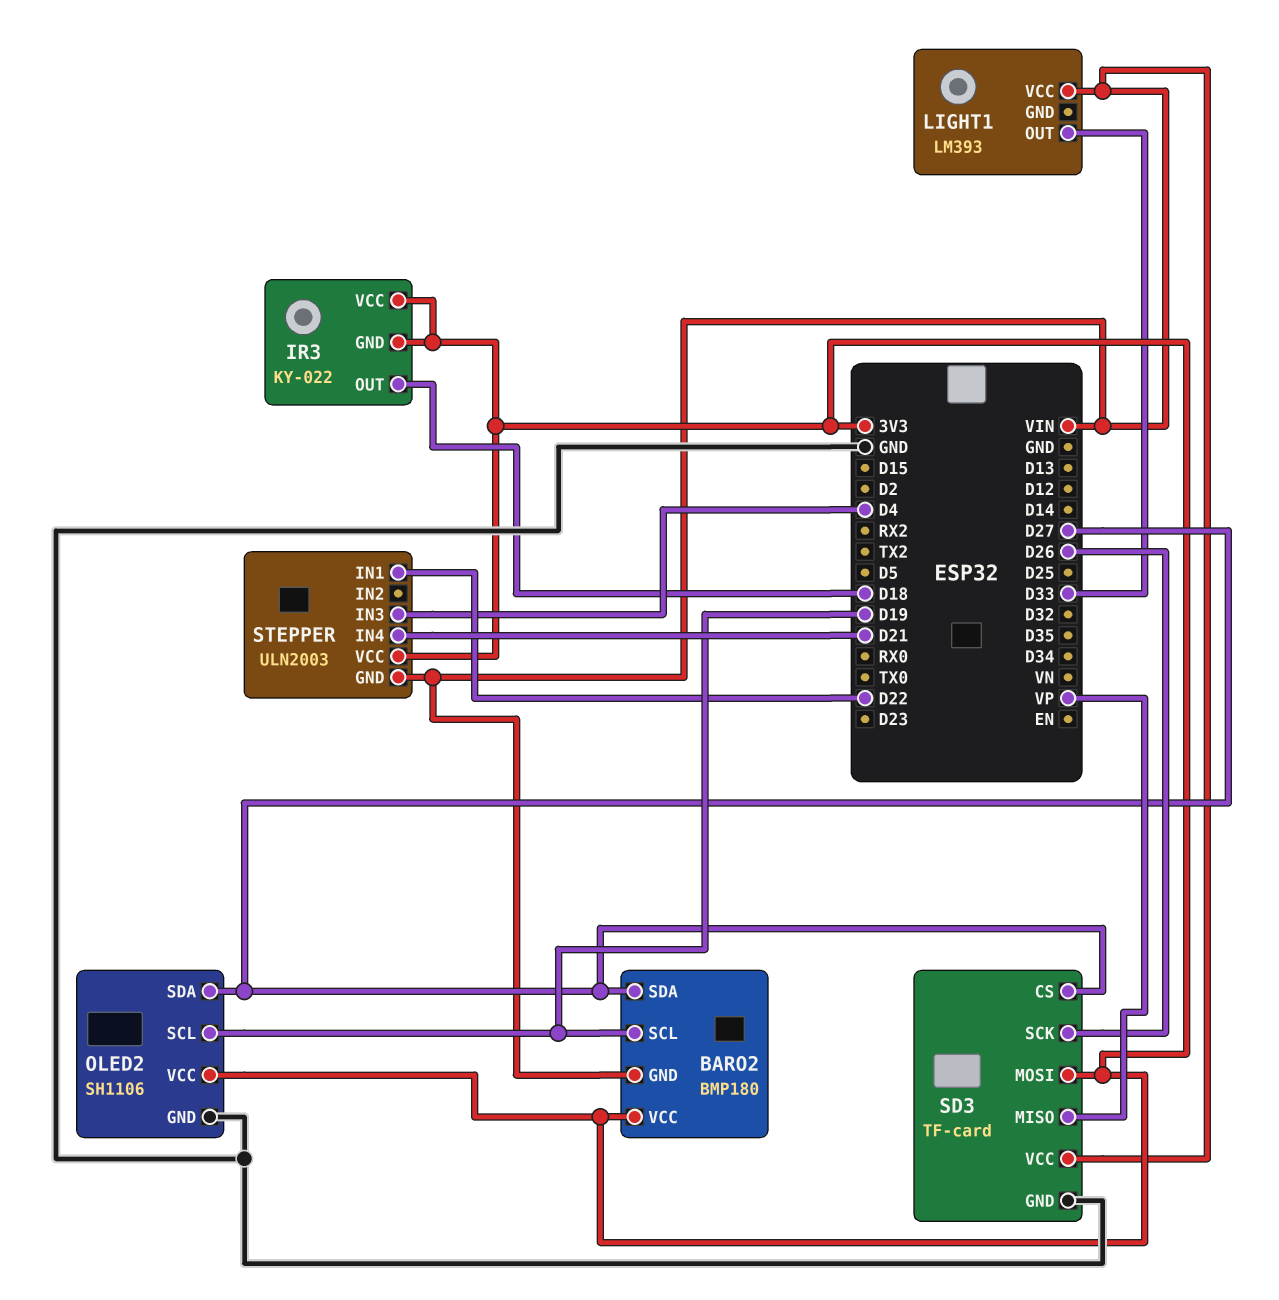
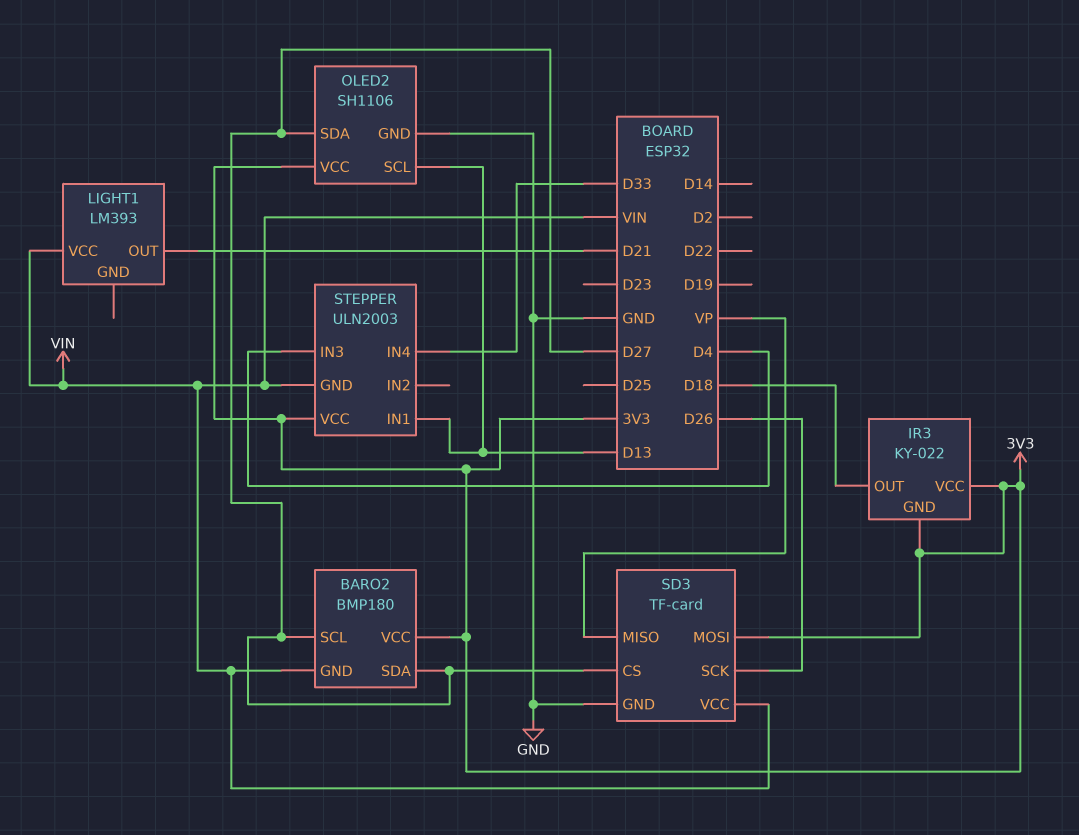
BARO2 pin SCL: D19 -> D27
LIGHT1 pin OUT: D33 -> D21
OLED2 pin SCL: D19 -> D13
STEPPER pin IN1: D22 -> D13
STEPPER pin IN4: D21 -> D33

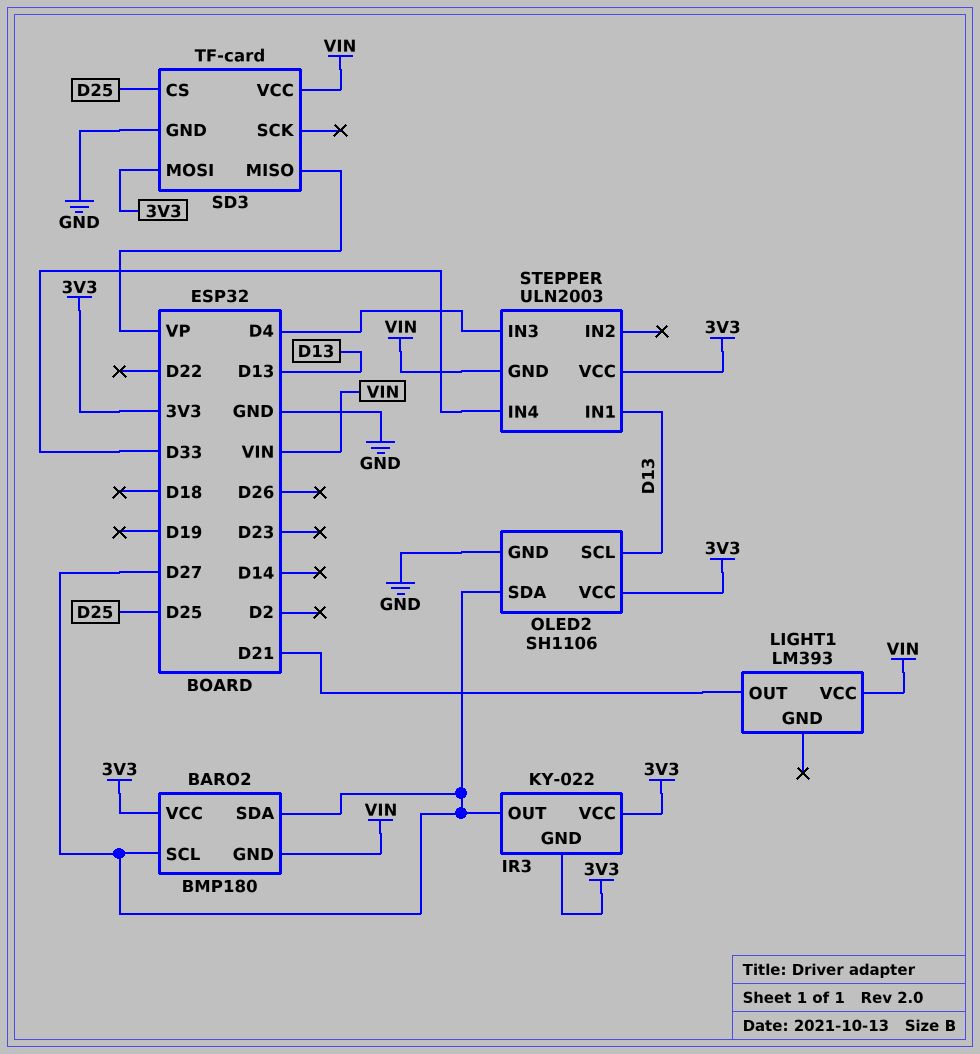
IR3 pin OUT: D18 -> D27
SD3 pin CS: D27 -> D25
SD3 pin SCK: D26 -> none

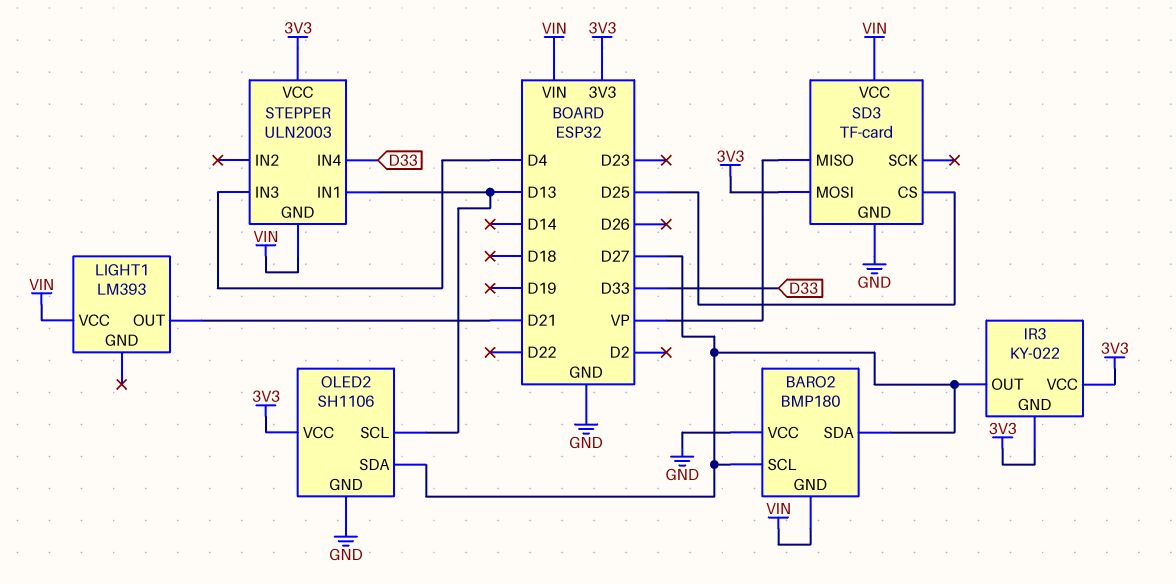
BARO2 pin VCC: 3V3 -> GND

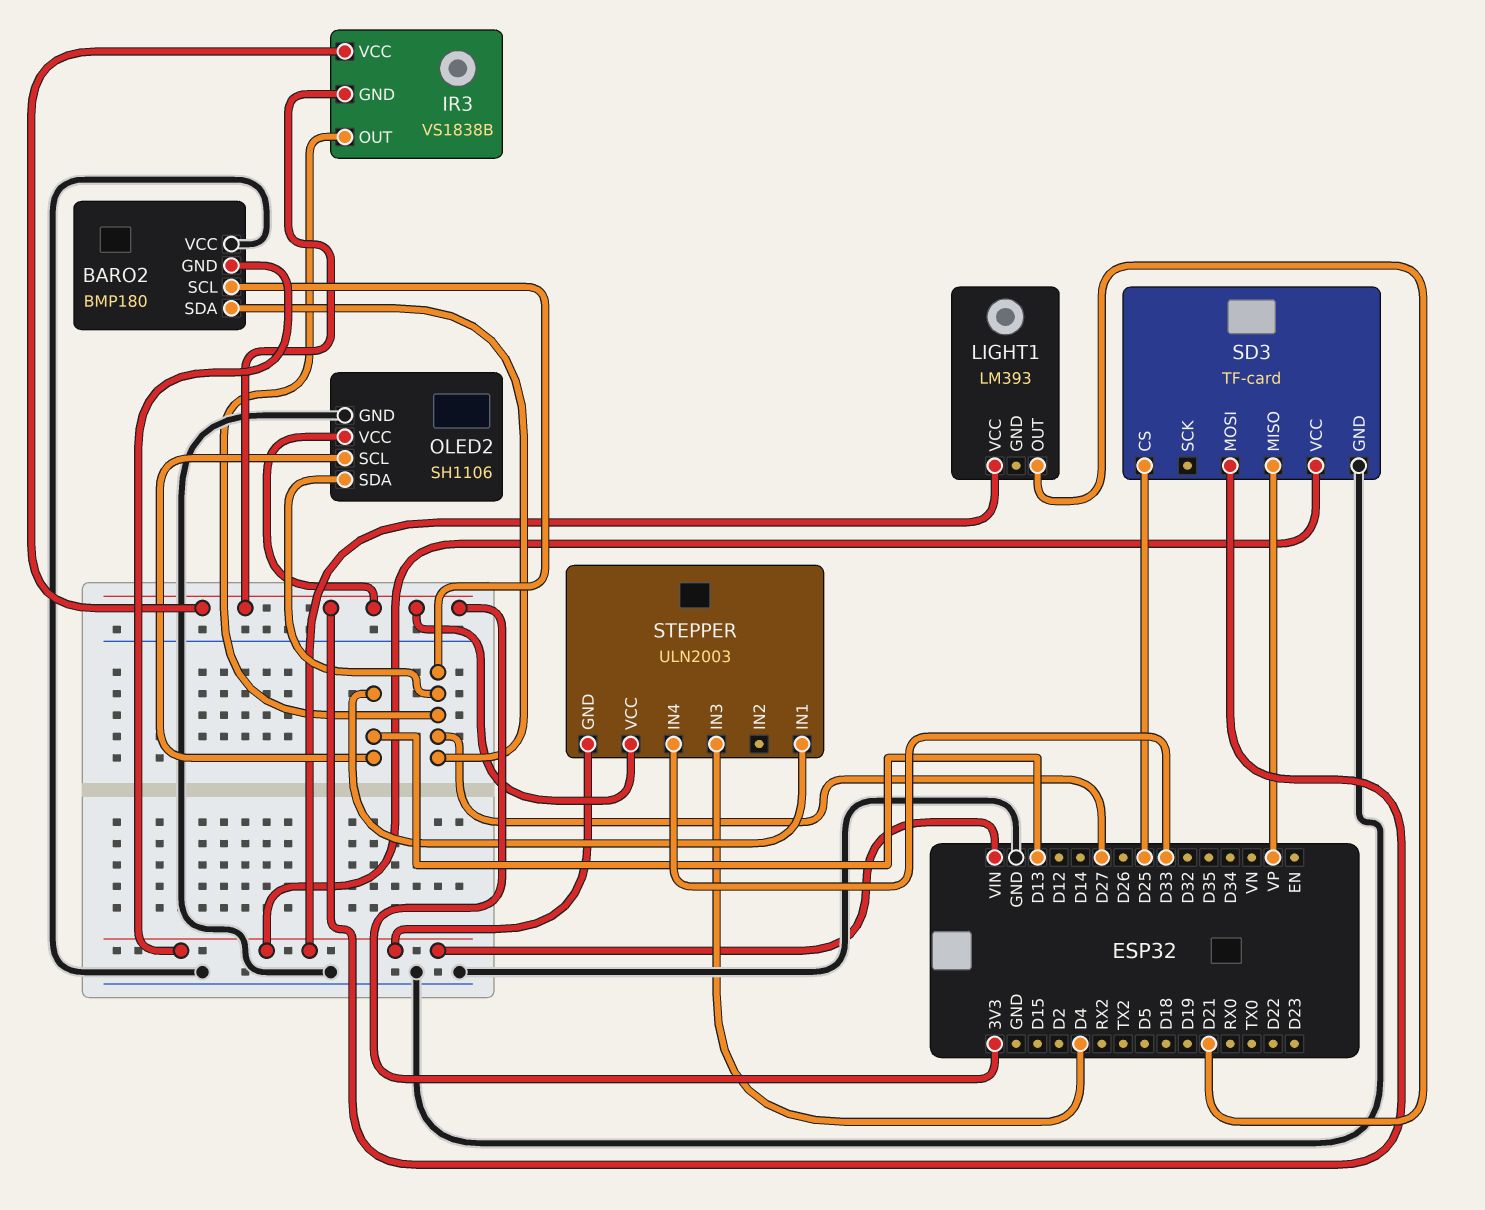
IR3: KY-022 -> VS1838B

